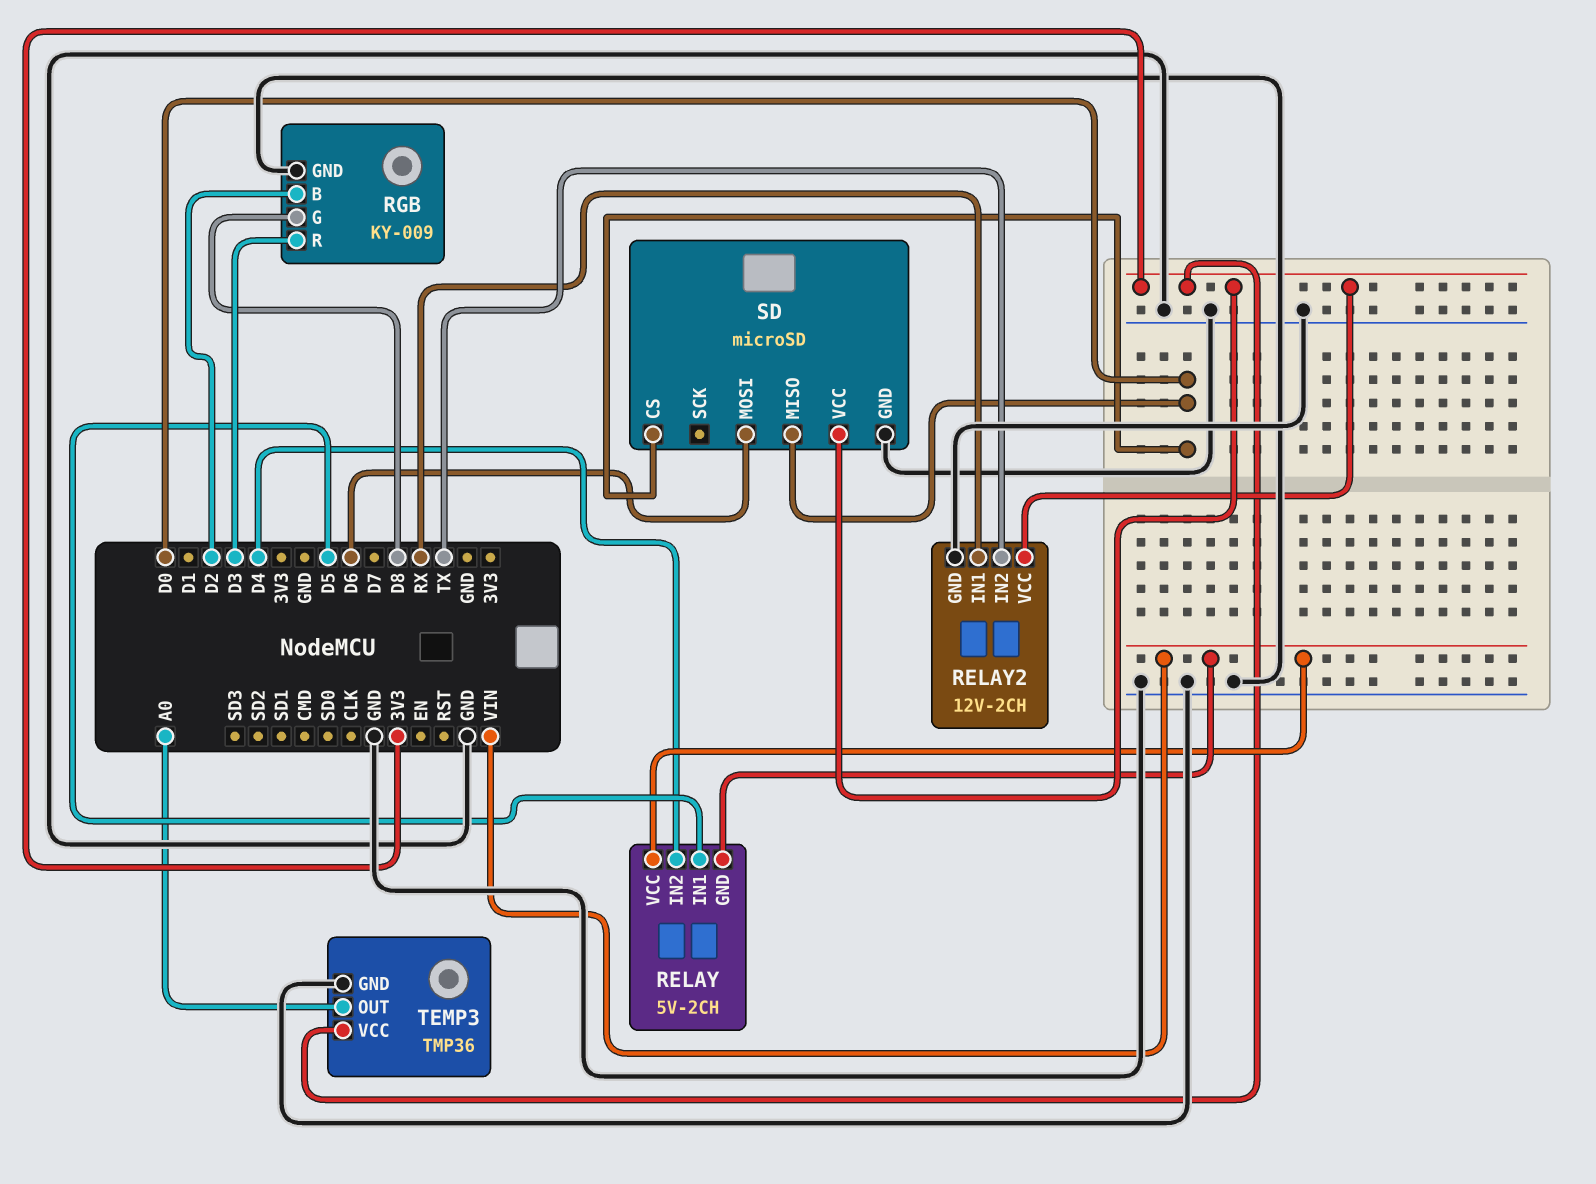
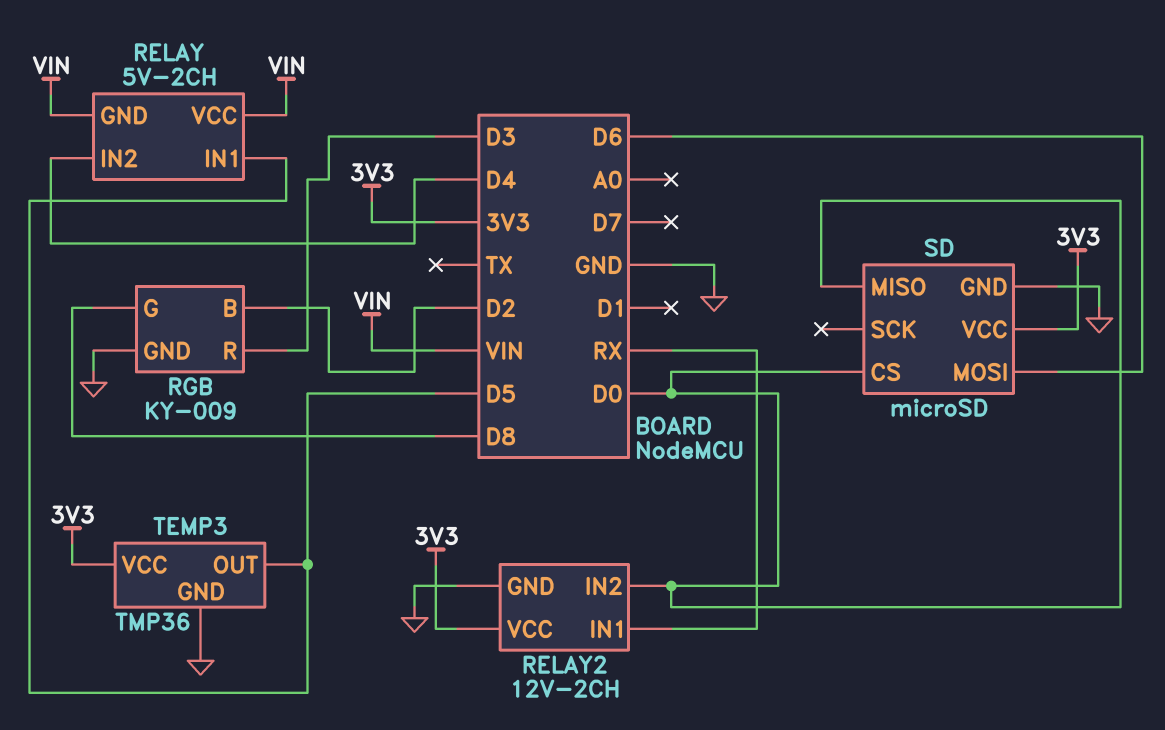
RELAY2 pin IN2: TX -> D0
TEMP3 pin OUT: A0 -> D5

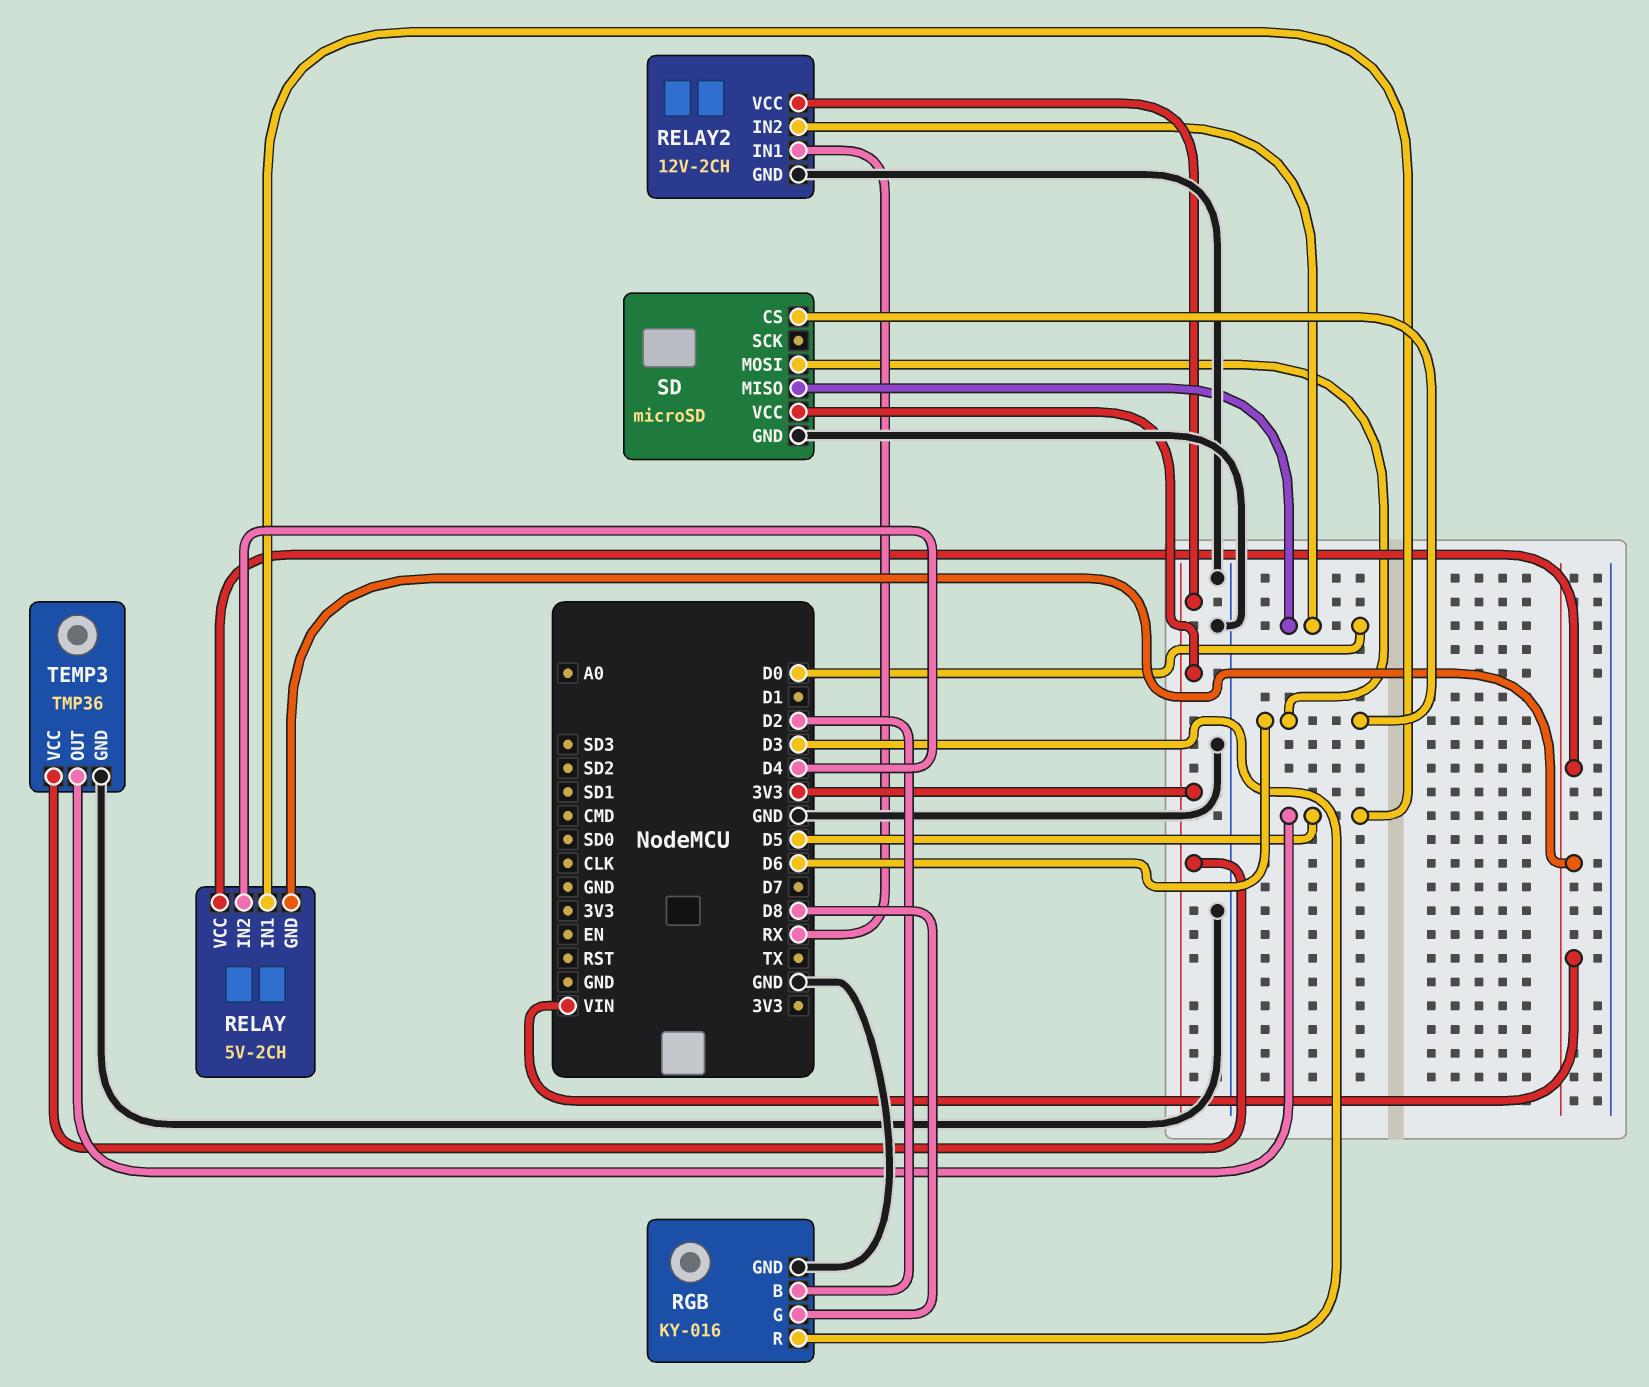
RGB: KY-009 -> KY-016
SD pin CS: D0 -> D6

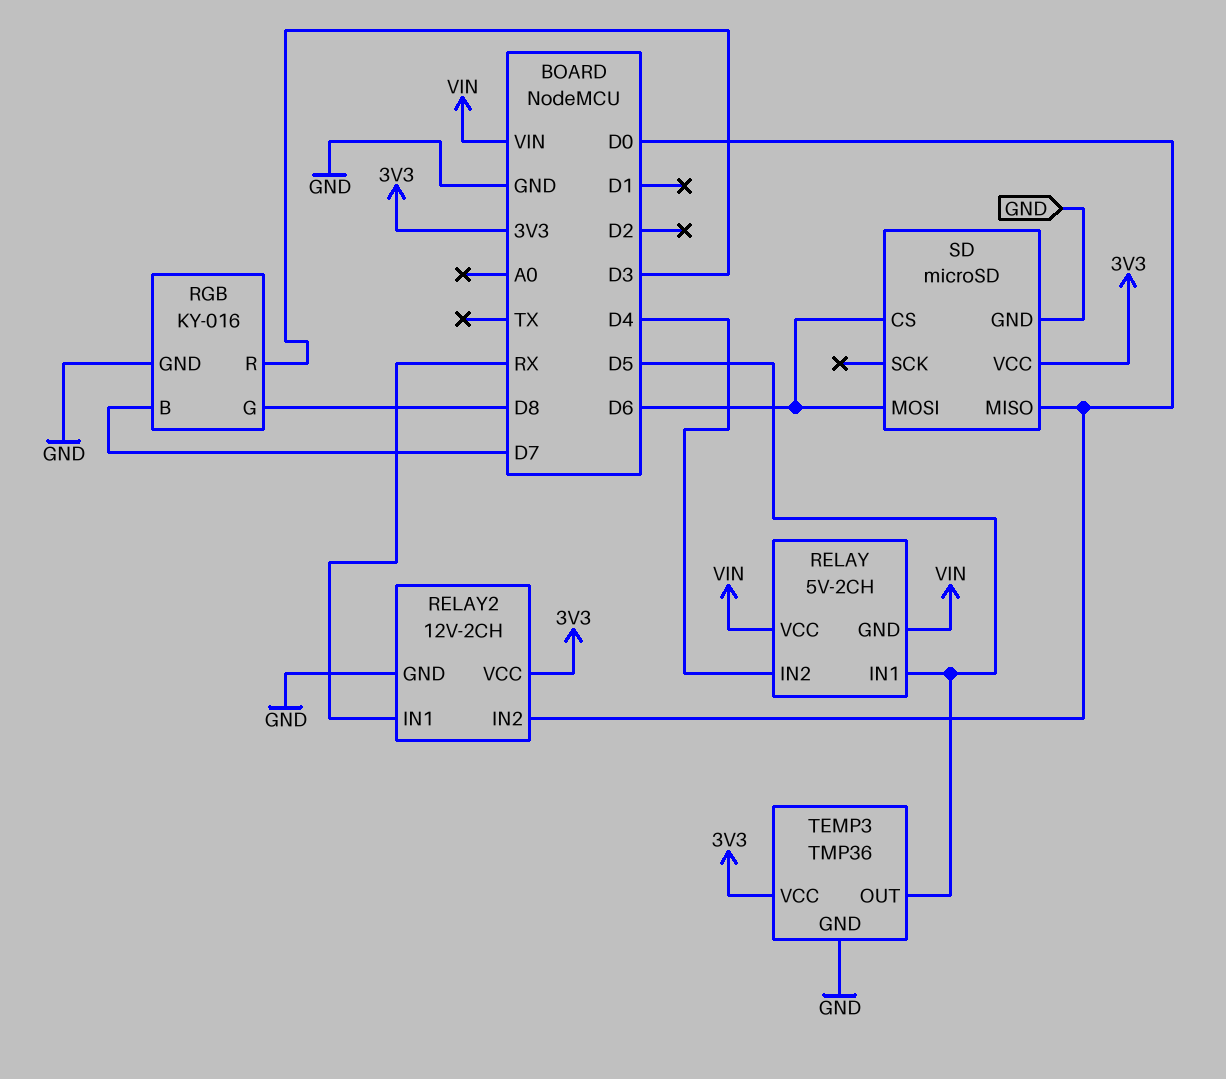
RGB pin B: D2 -> D7

